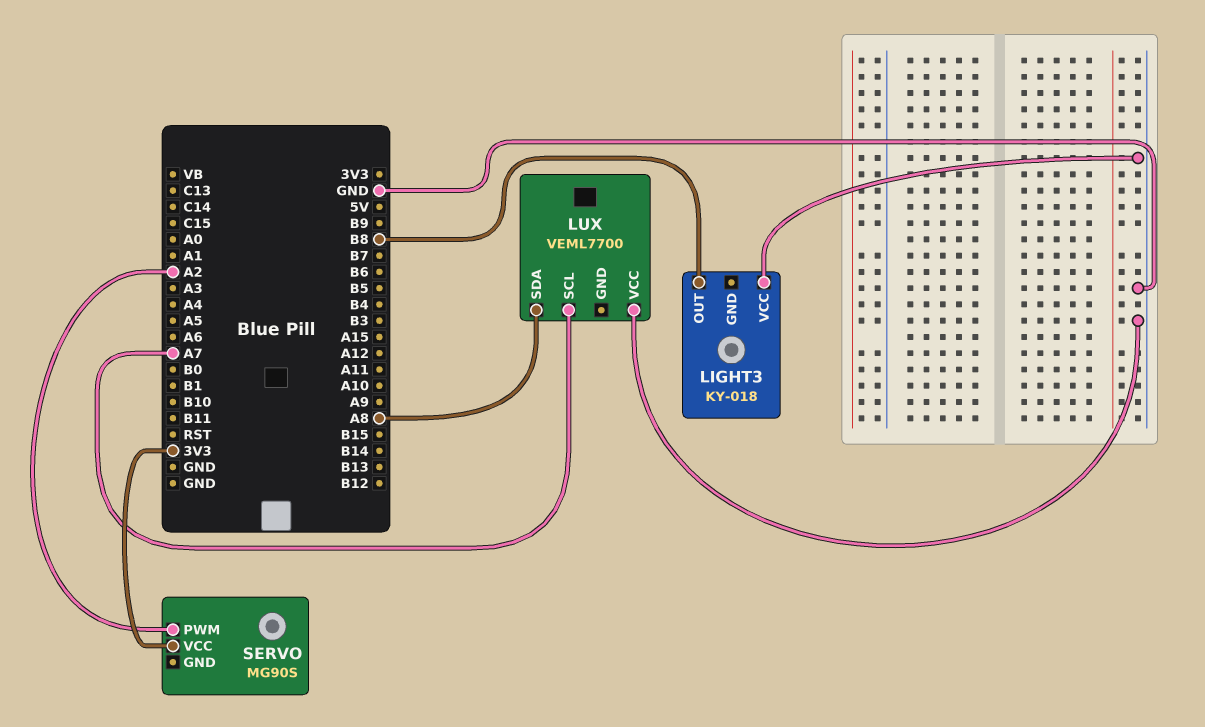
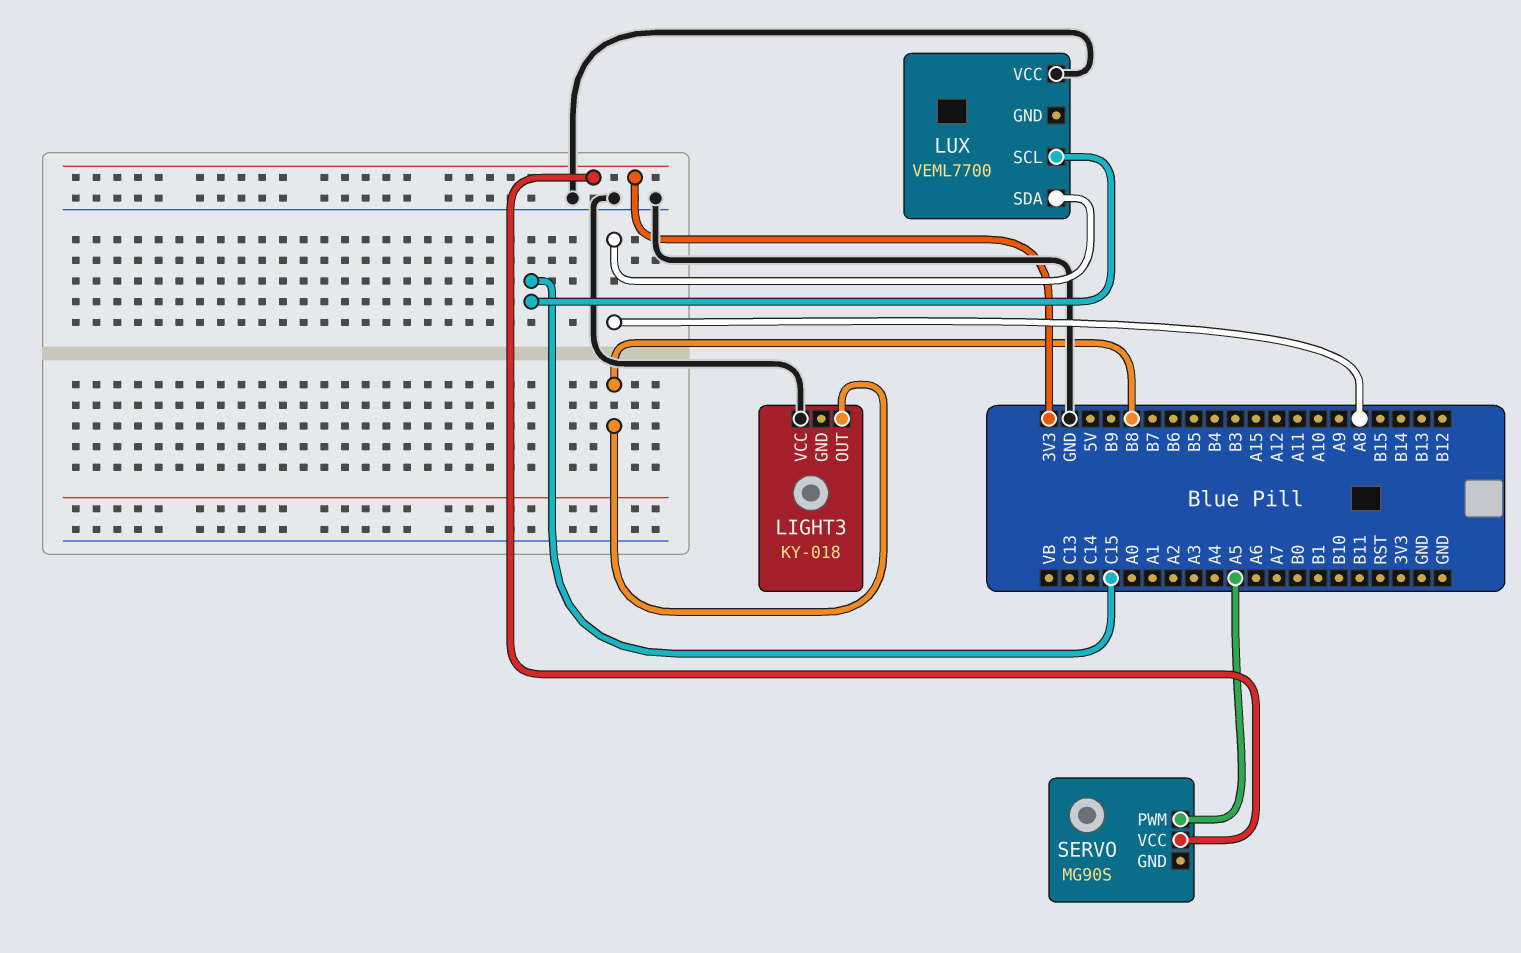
LUX pin SCL: A7 -> C15
SERVO pin PWM: A2 -> A5

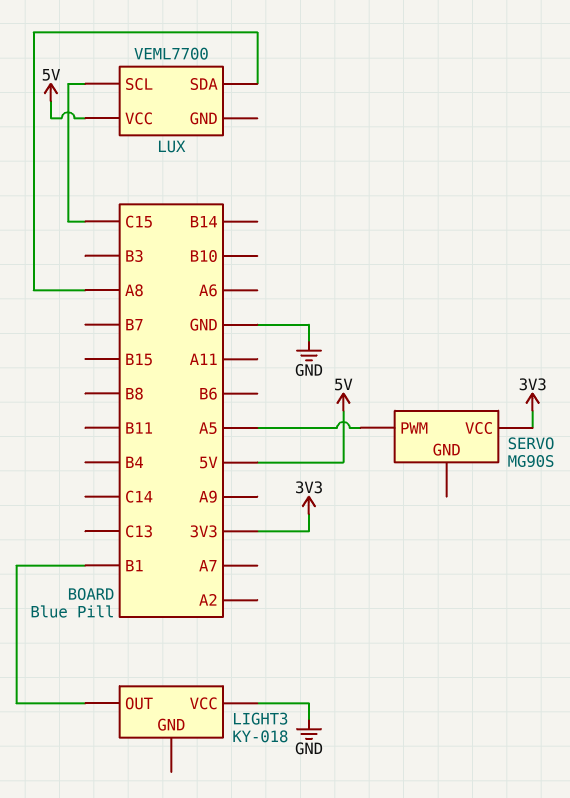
LIGHT3 pin OUT: B8 -> B1
LUX pin VCC: GND -> 5V

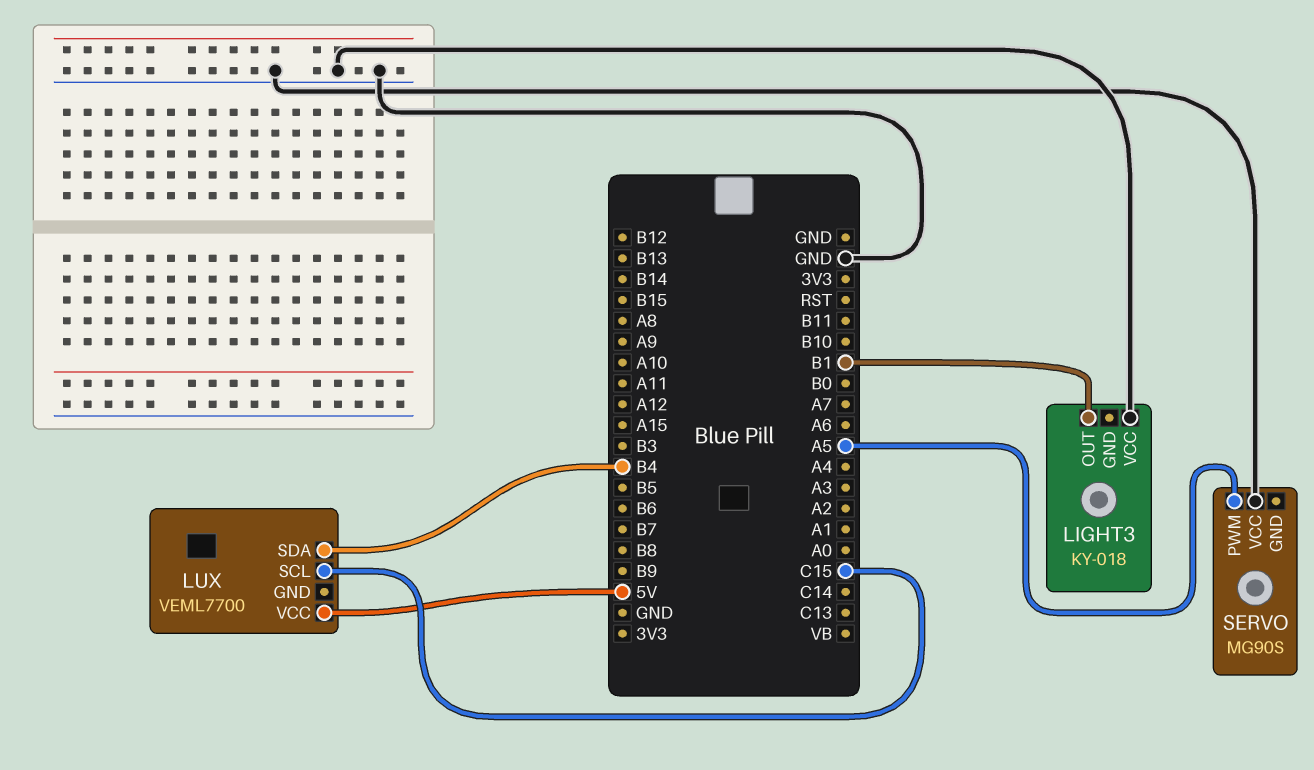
LUX pin SDA: A8 -> B4
SERVO pin VCC: 3V3 -> GND

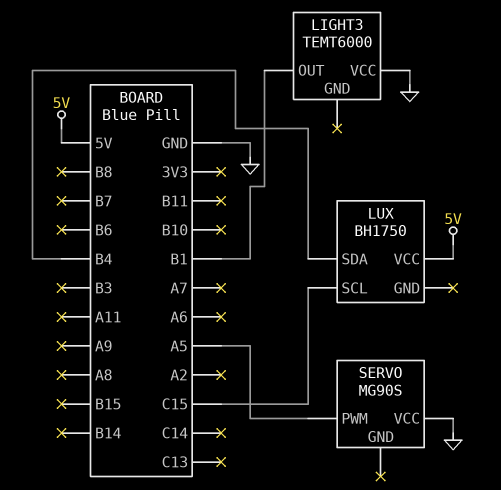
LIGHT3: KY-018 -> TEMT6000
LUX: VEML7700 -> BH1750

